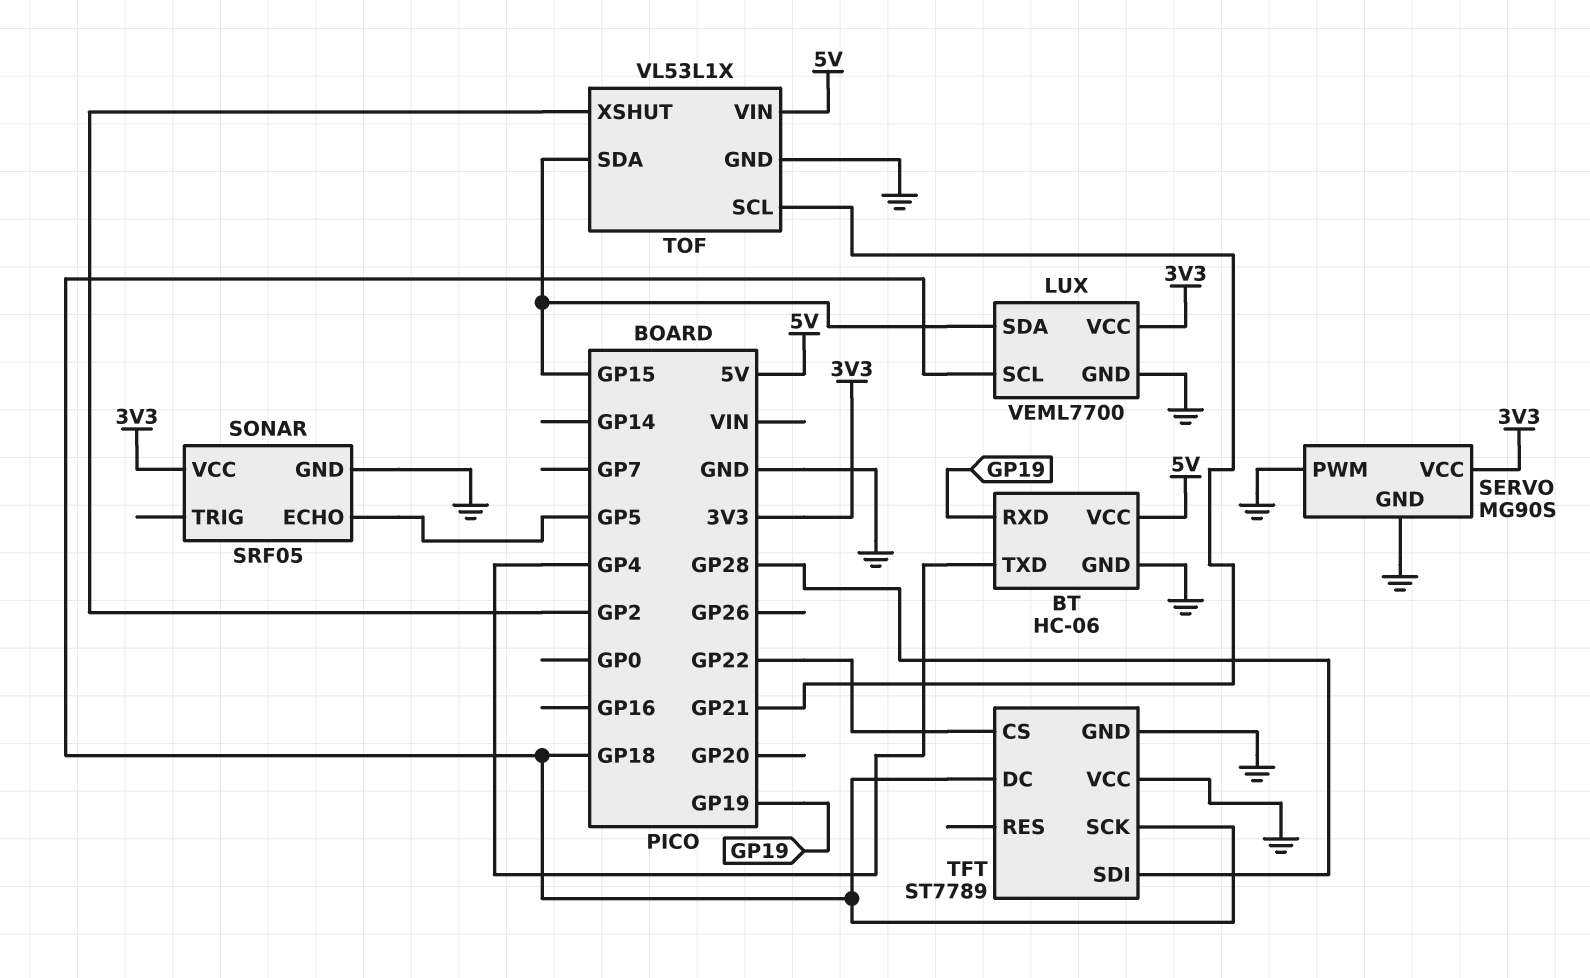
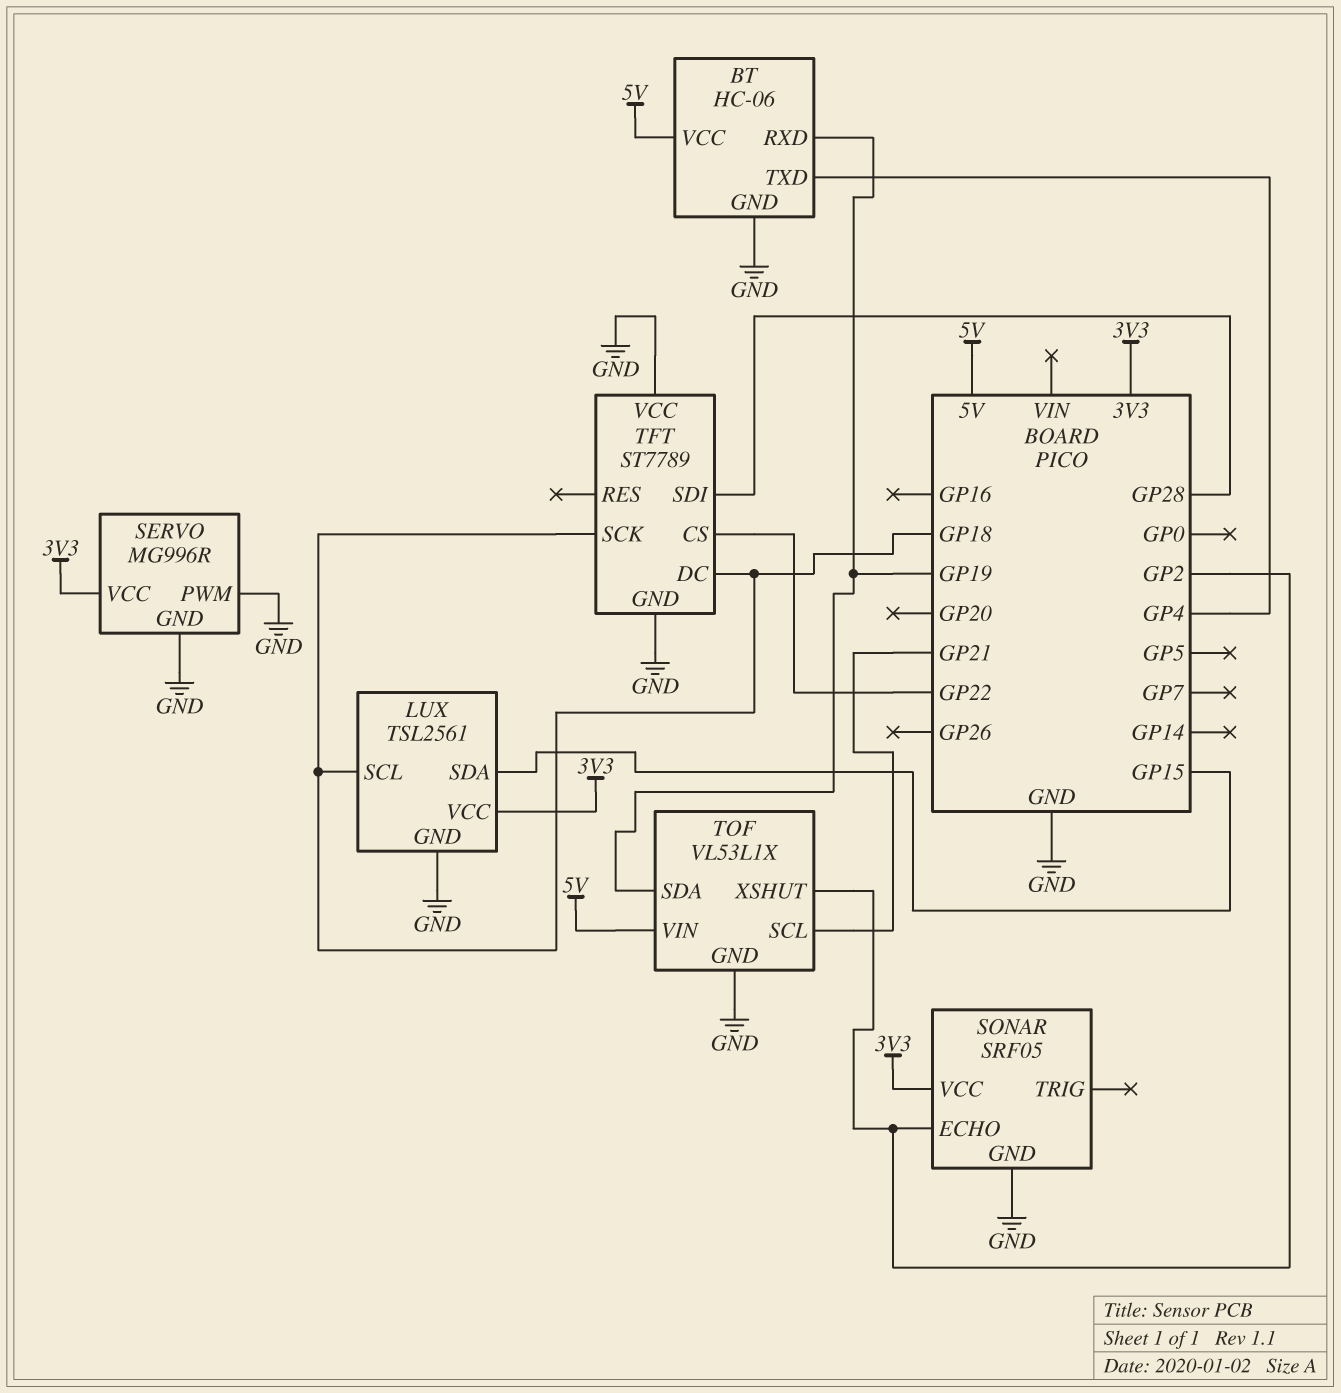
LUX: VEML7700 -> TSL2561
SERVO: MG90S -> MG996R
SONAR pin ECHO: GP5 -> GP2
TOF pin SDA: GP15 -> GP19

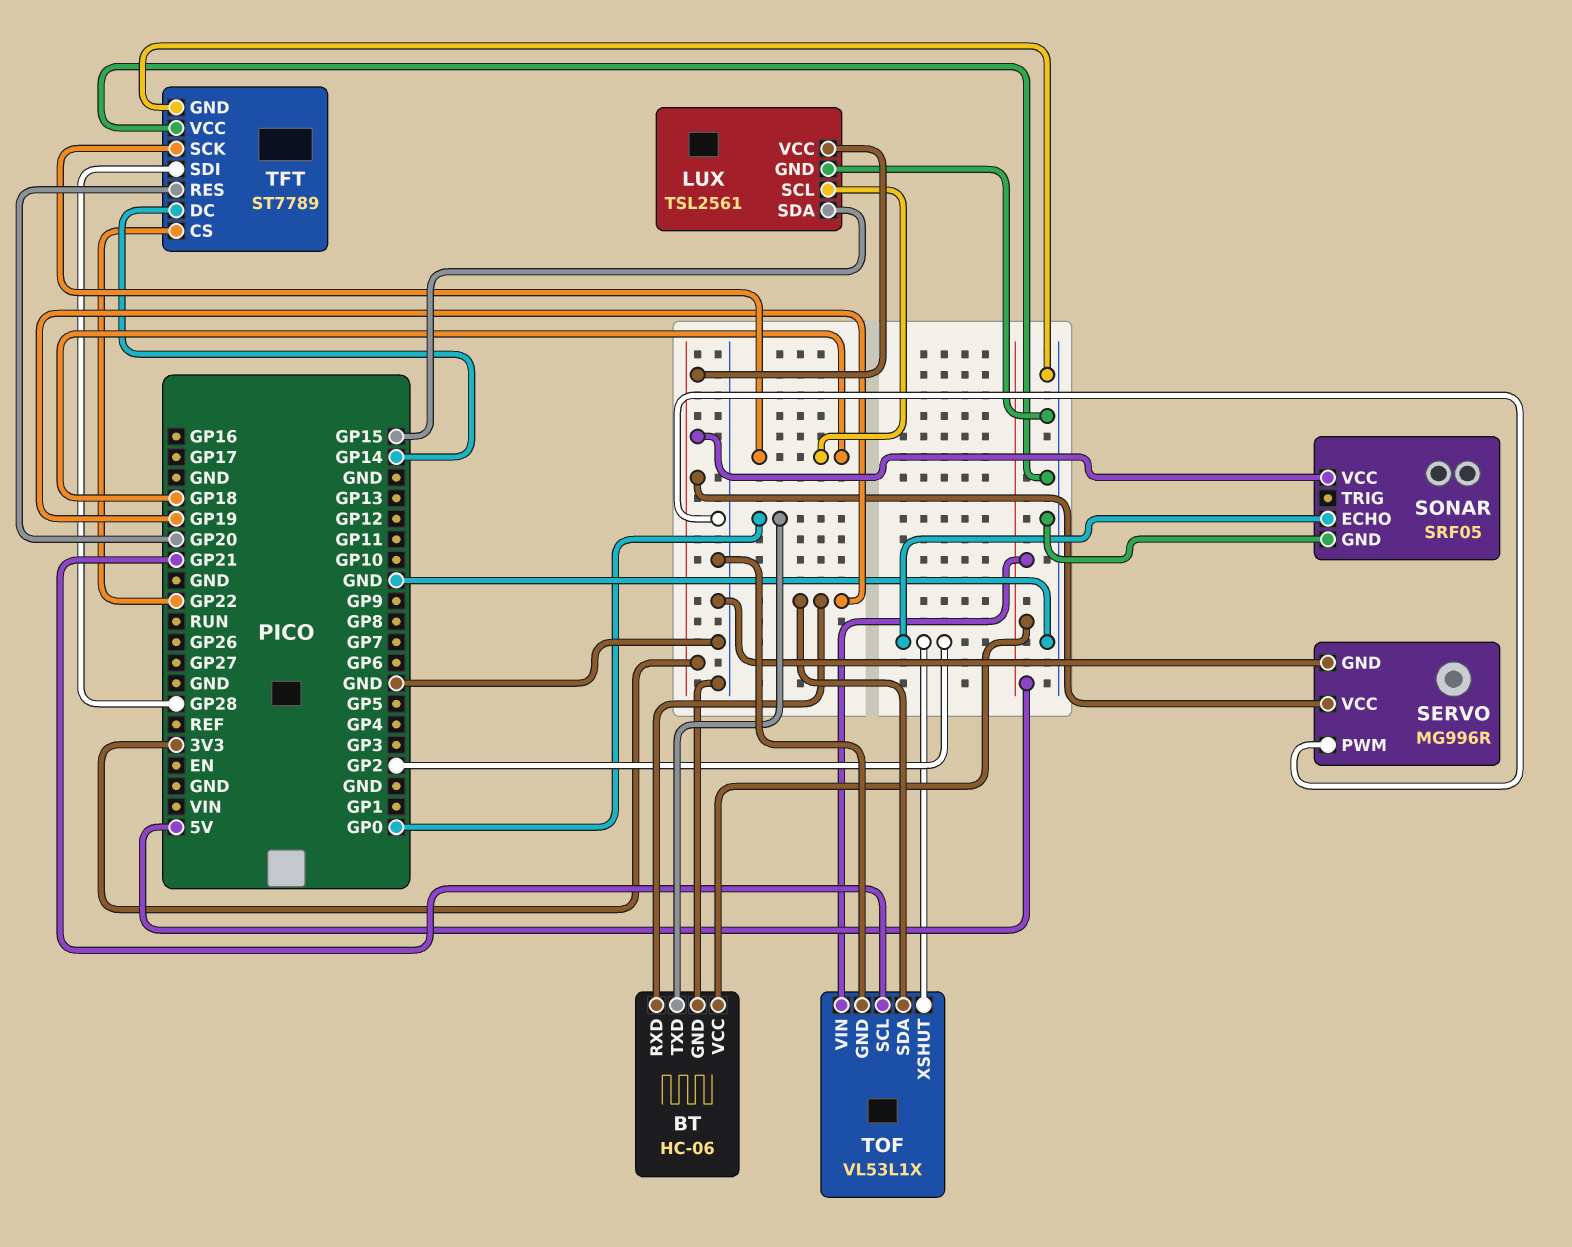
BT pin TXD: GP4 -> GP0
TFT pin DC: GP18 -> GP14
TFT pin RES: none -> GP20

